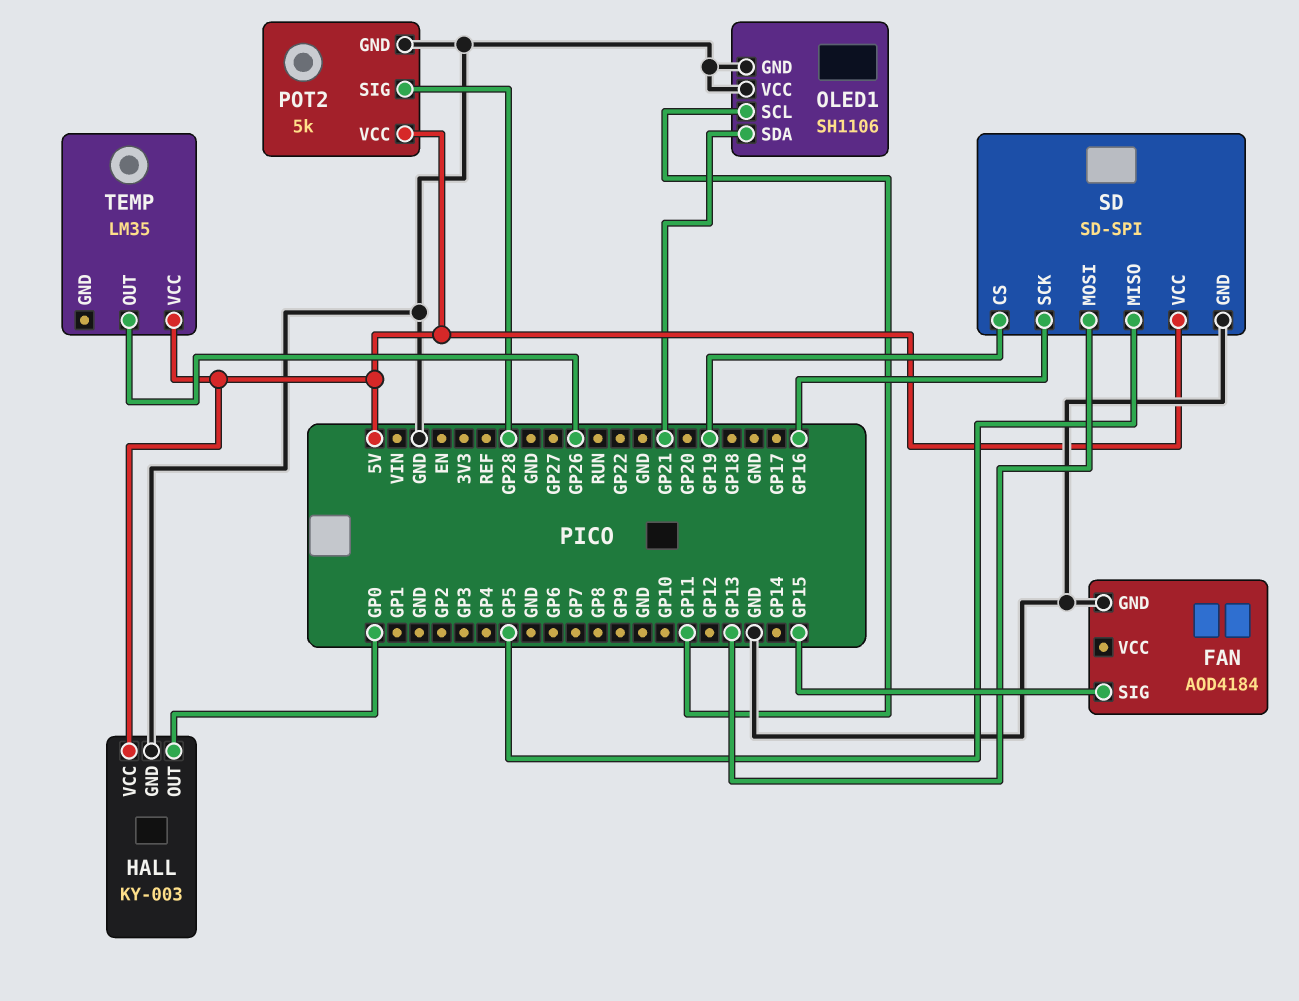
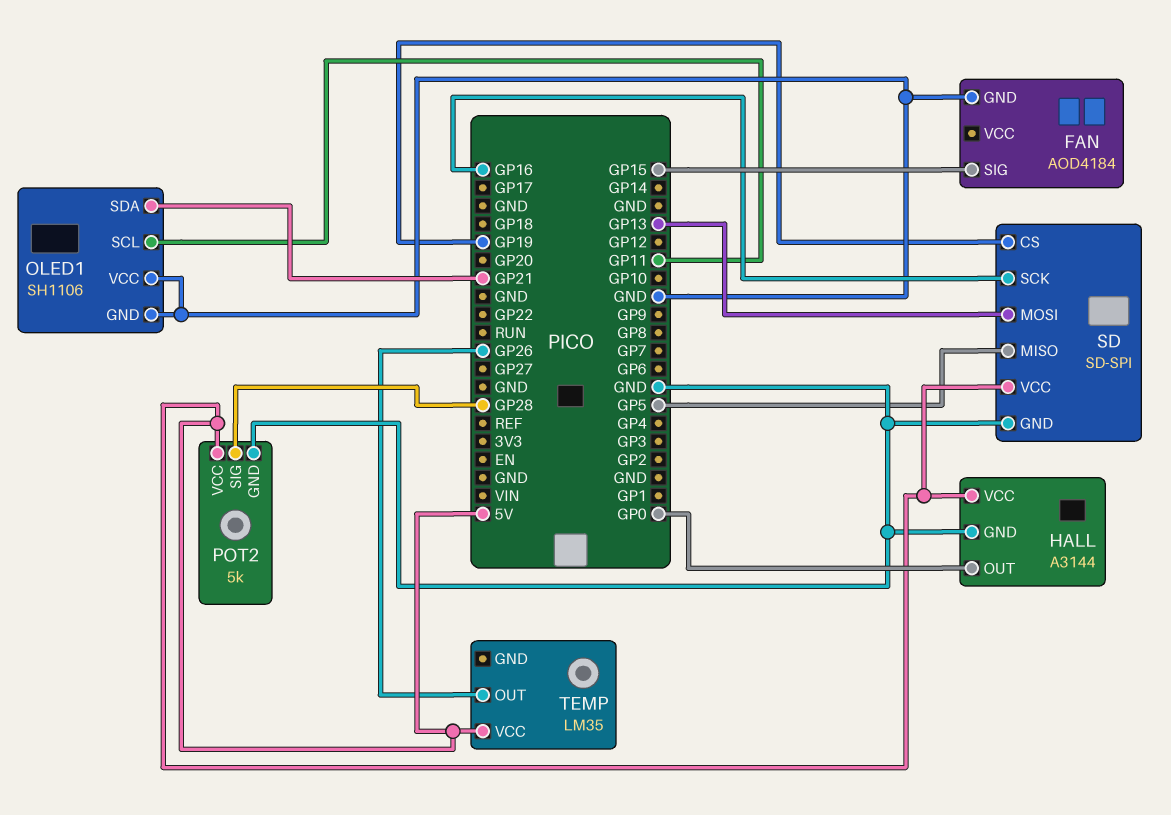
HALL: KY-003 -> A3144

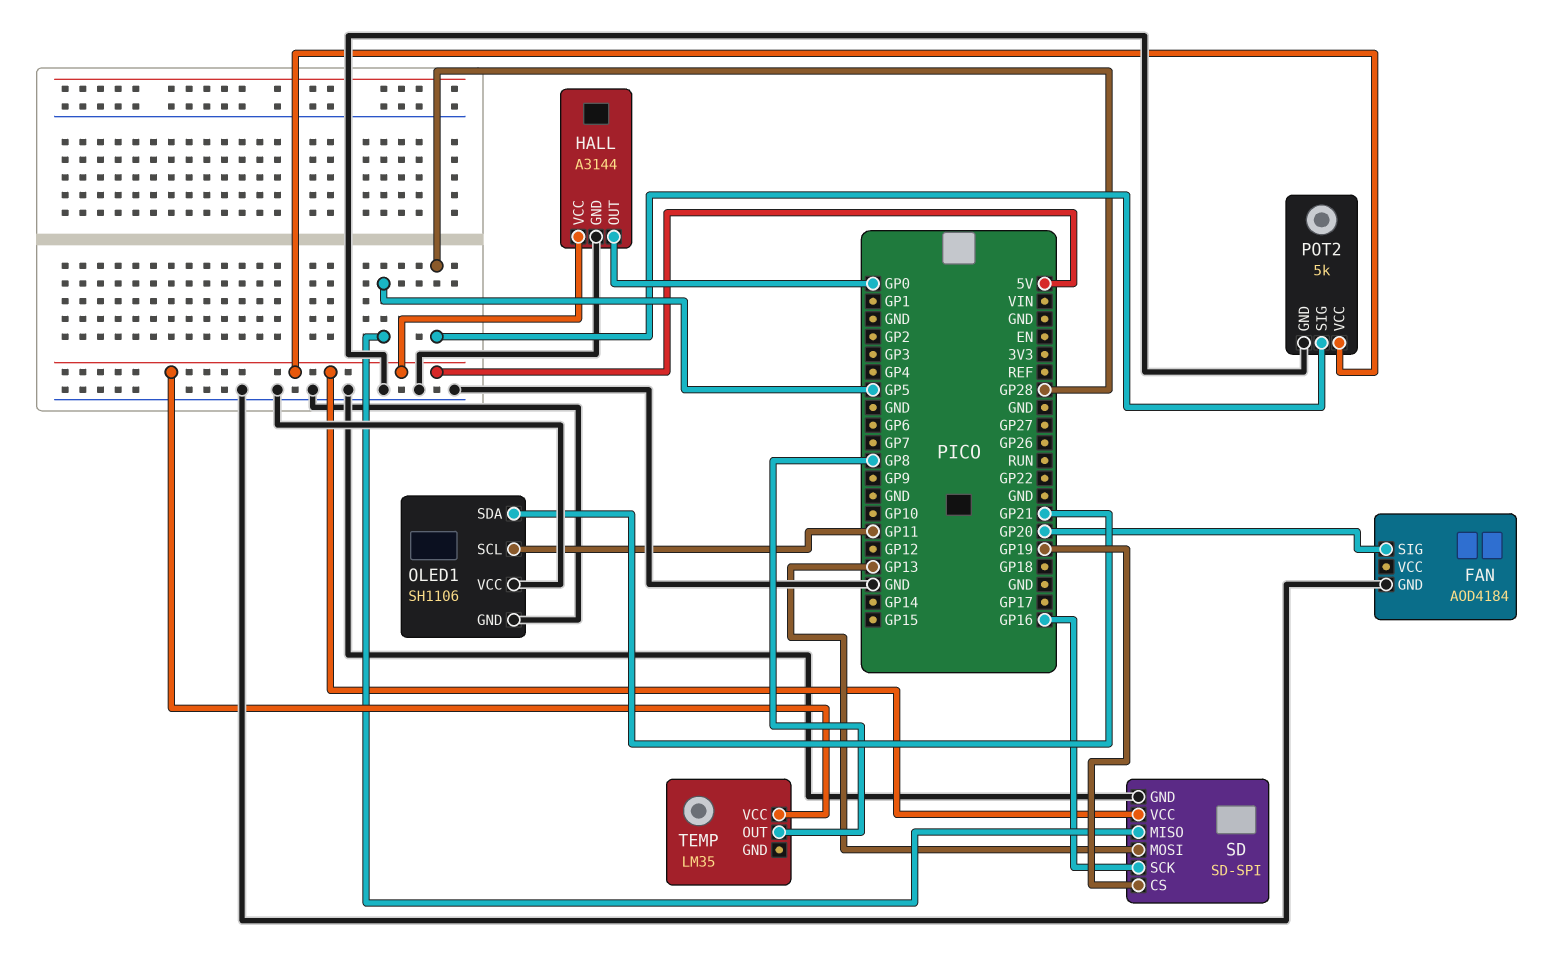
FAN pin SIG: GP15 -> GP20
TEMP pin OUT: GP26 -> GP8

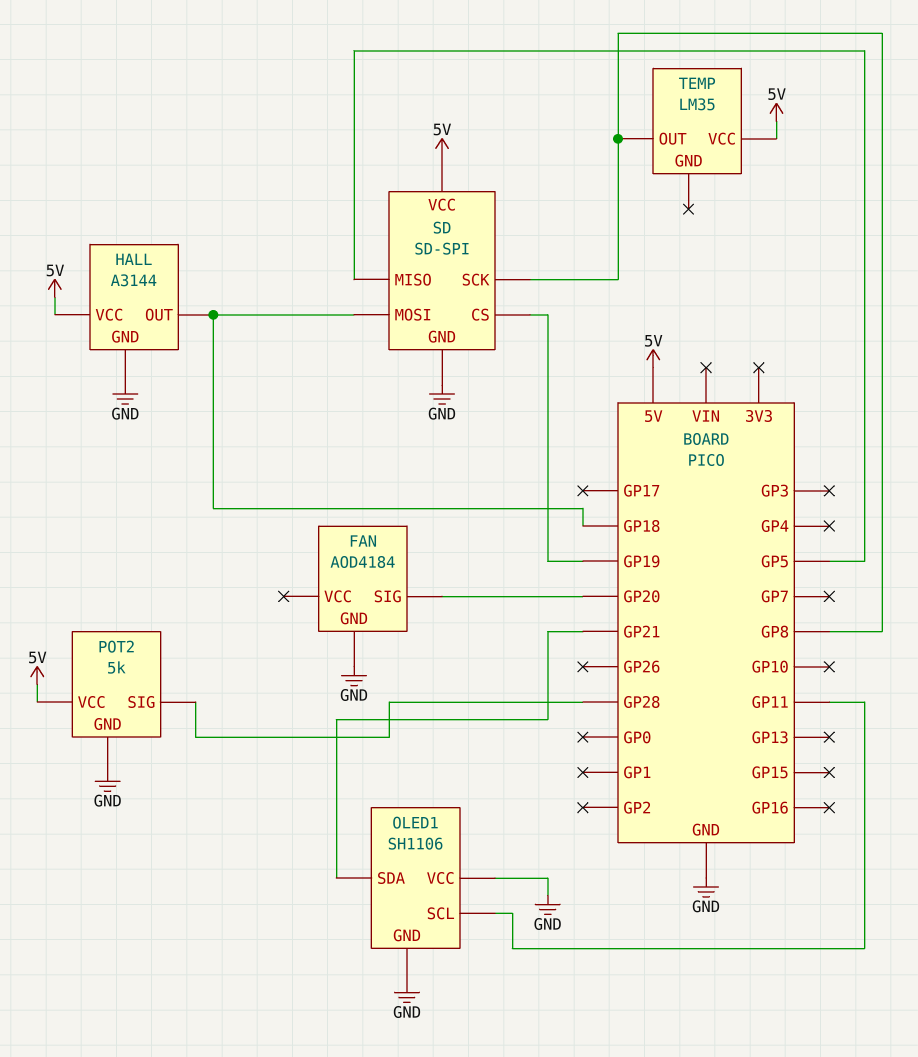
HALL pin OUT: GP0 -> GP18
SD pin MOSI: GP13 -> GP18
SD pin SCK: GP16 -> GP8

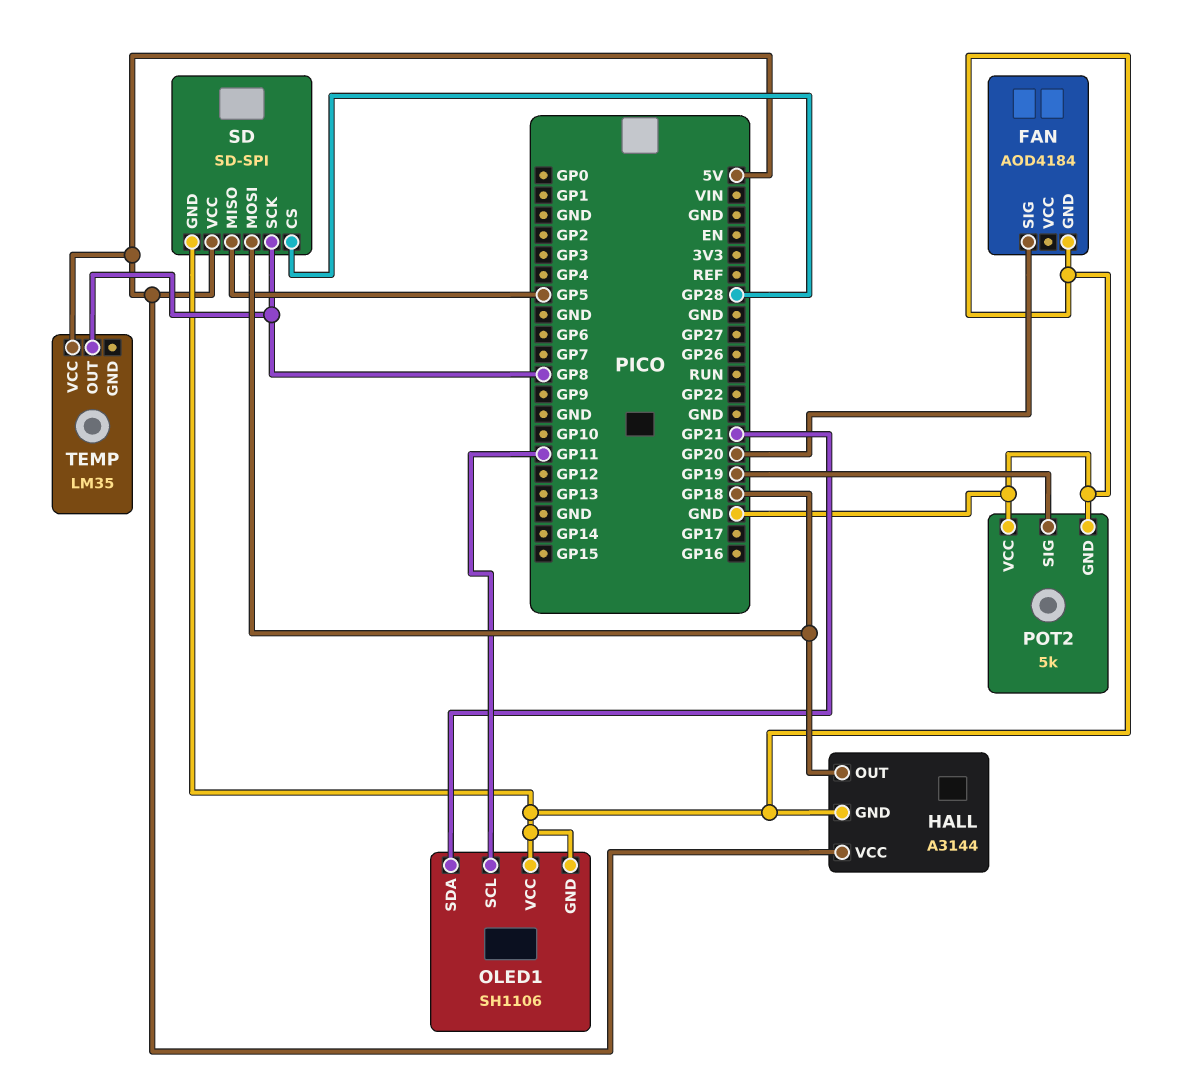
POT2 pin SIG: GP28 -> GP19
POT2 pin VCC: 5V -> GND
SD pin CS: GP19 -> GP28

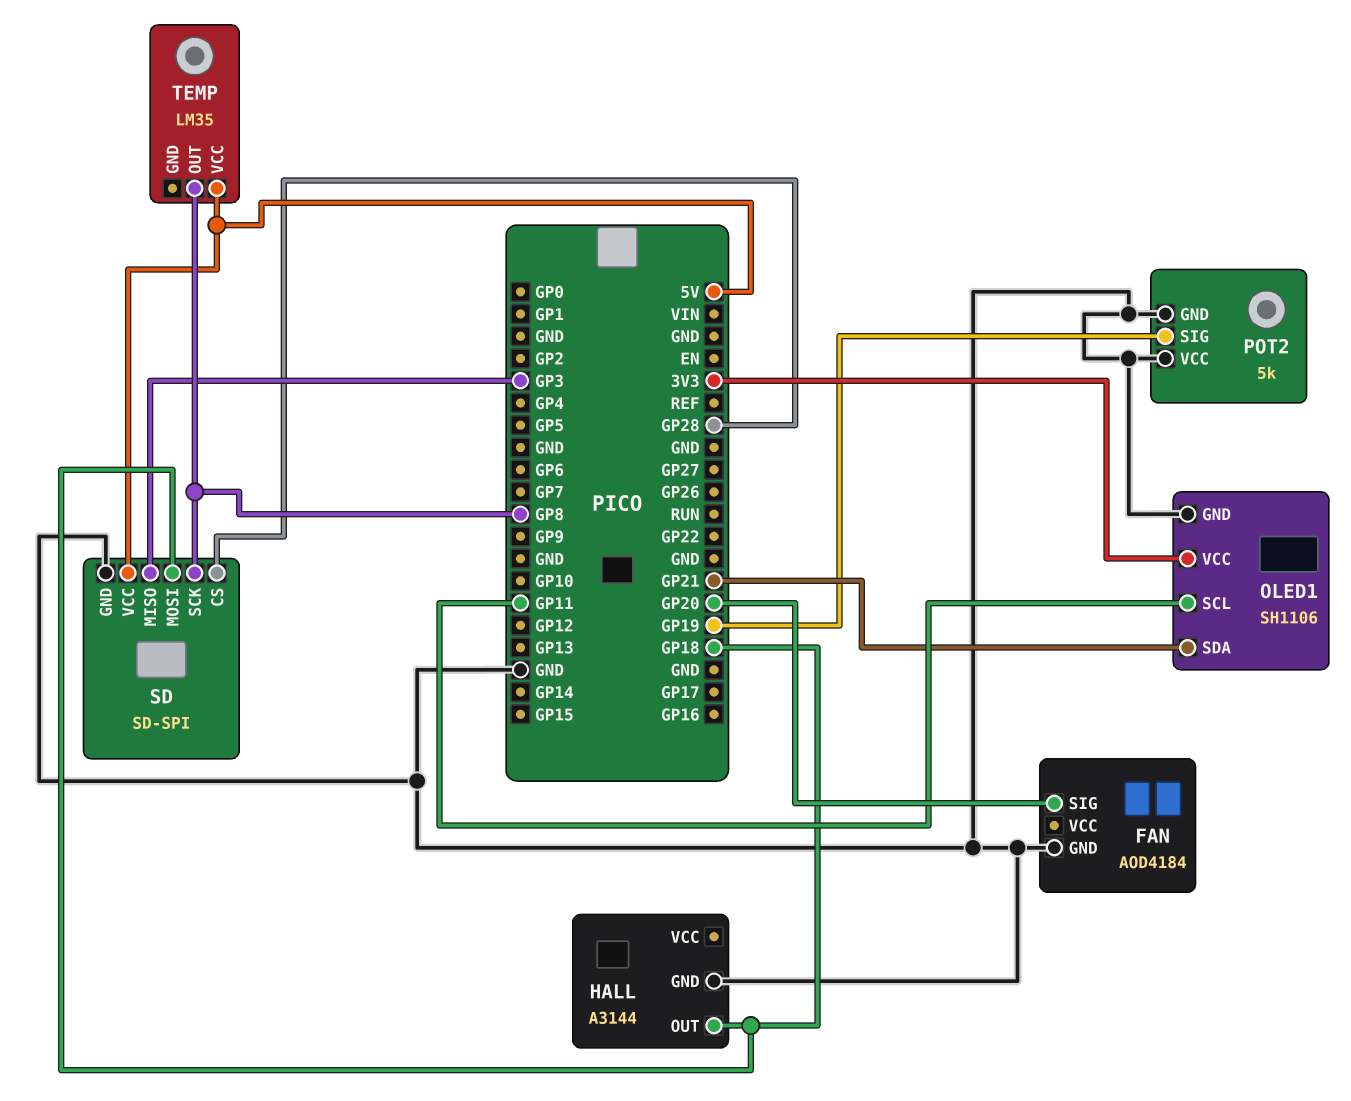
HALL pin VCC: 5V -> none
OLED1 pin VCC: GND -> 3V3
SD pin MISO: GP5 -> GP3

